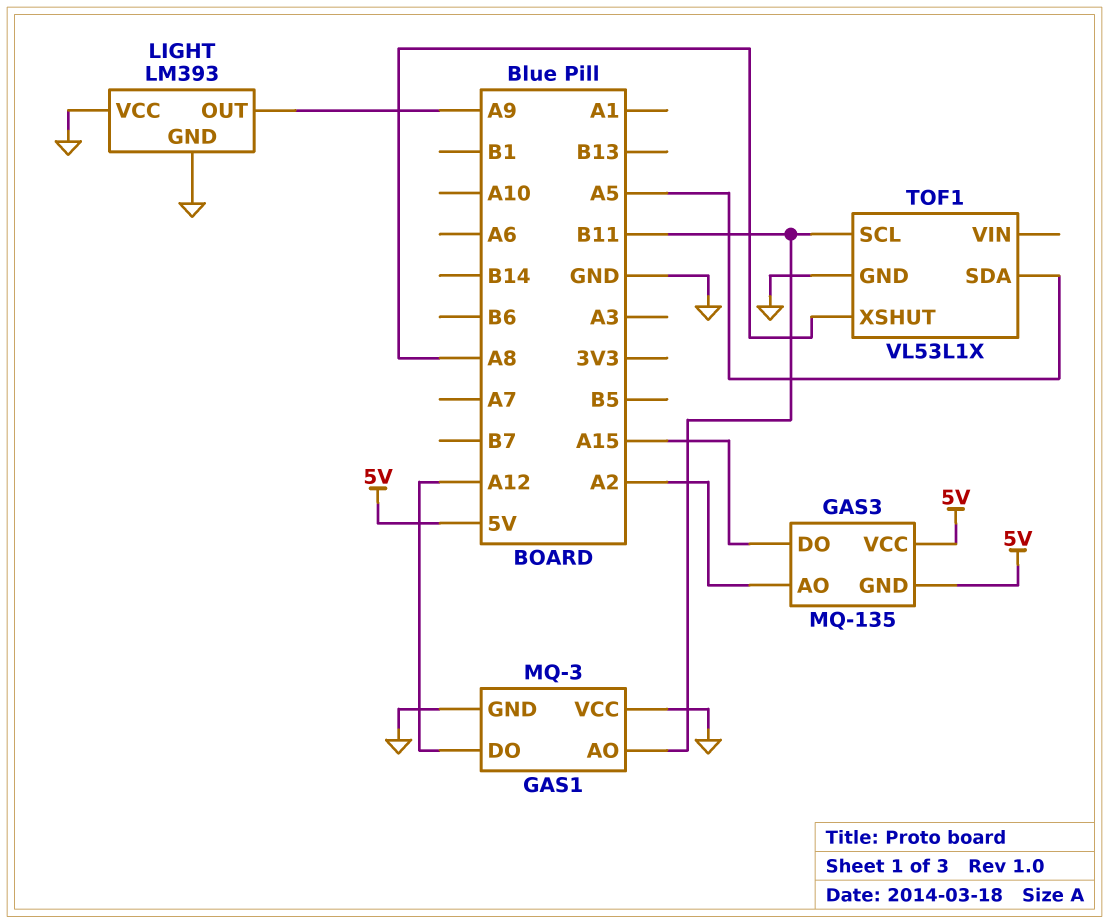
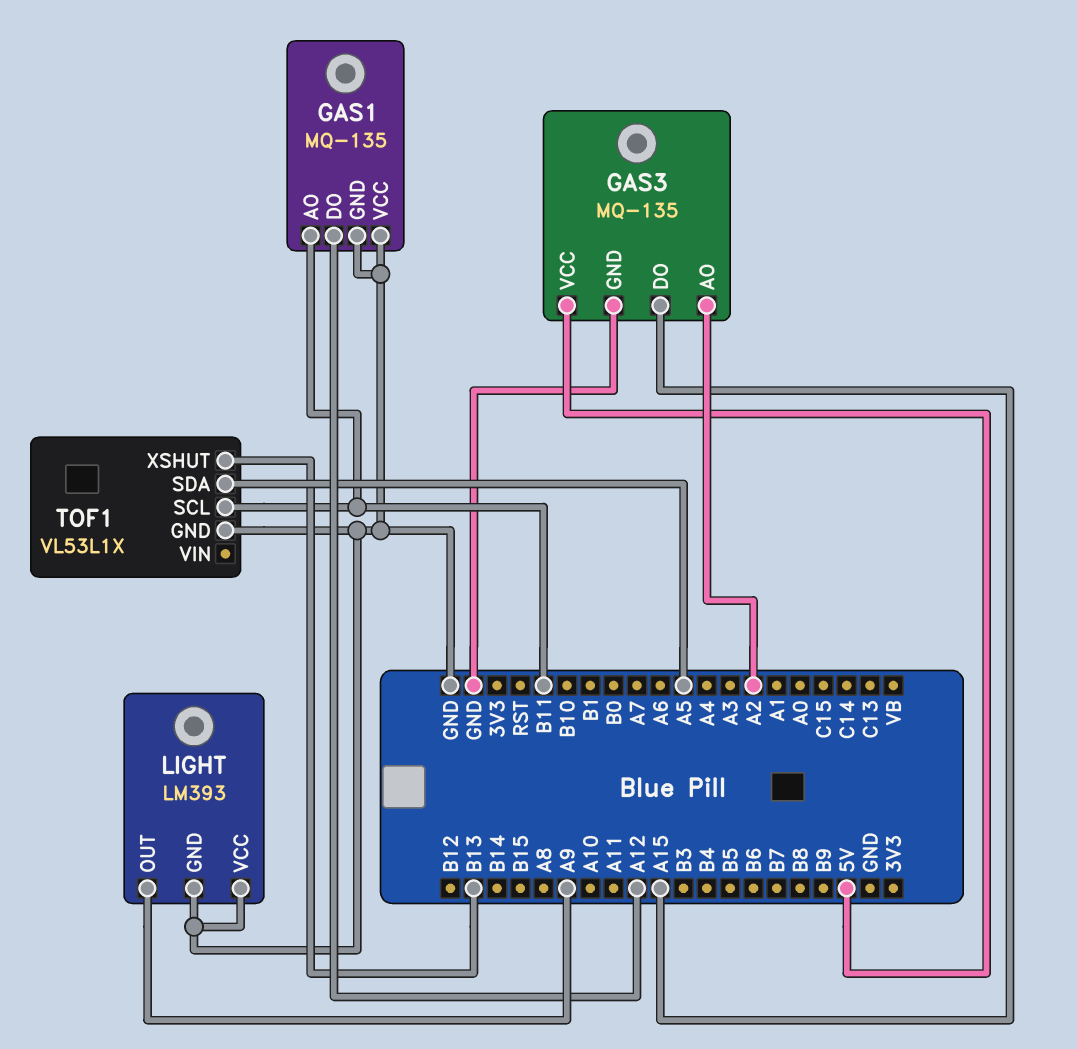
GAS1: MQ-3 -> MQ-135
GAS3 pin GND: 5V -> GND
TOF1 pin XSHUT: A8 -> B13

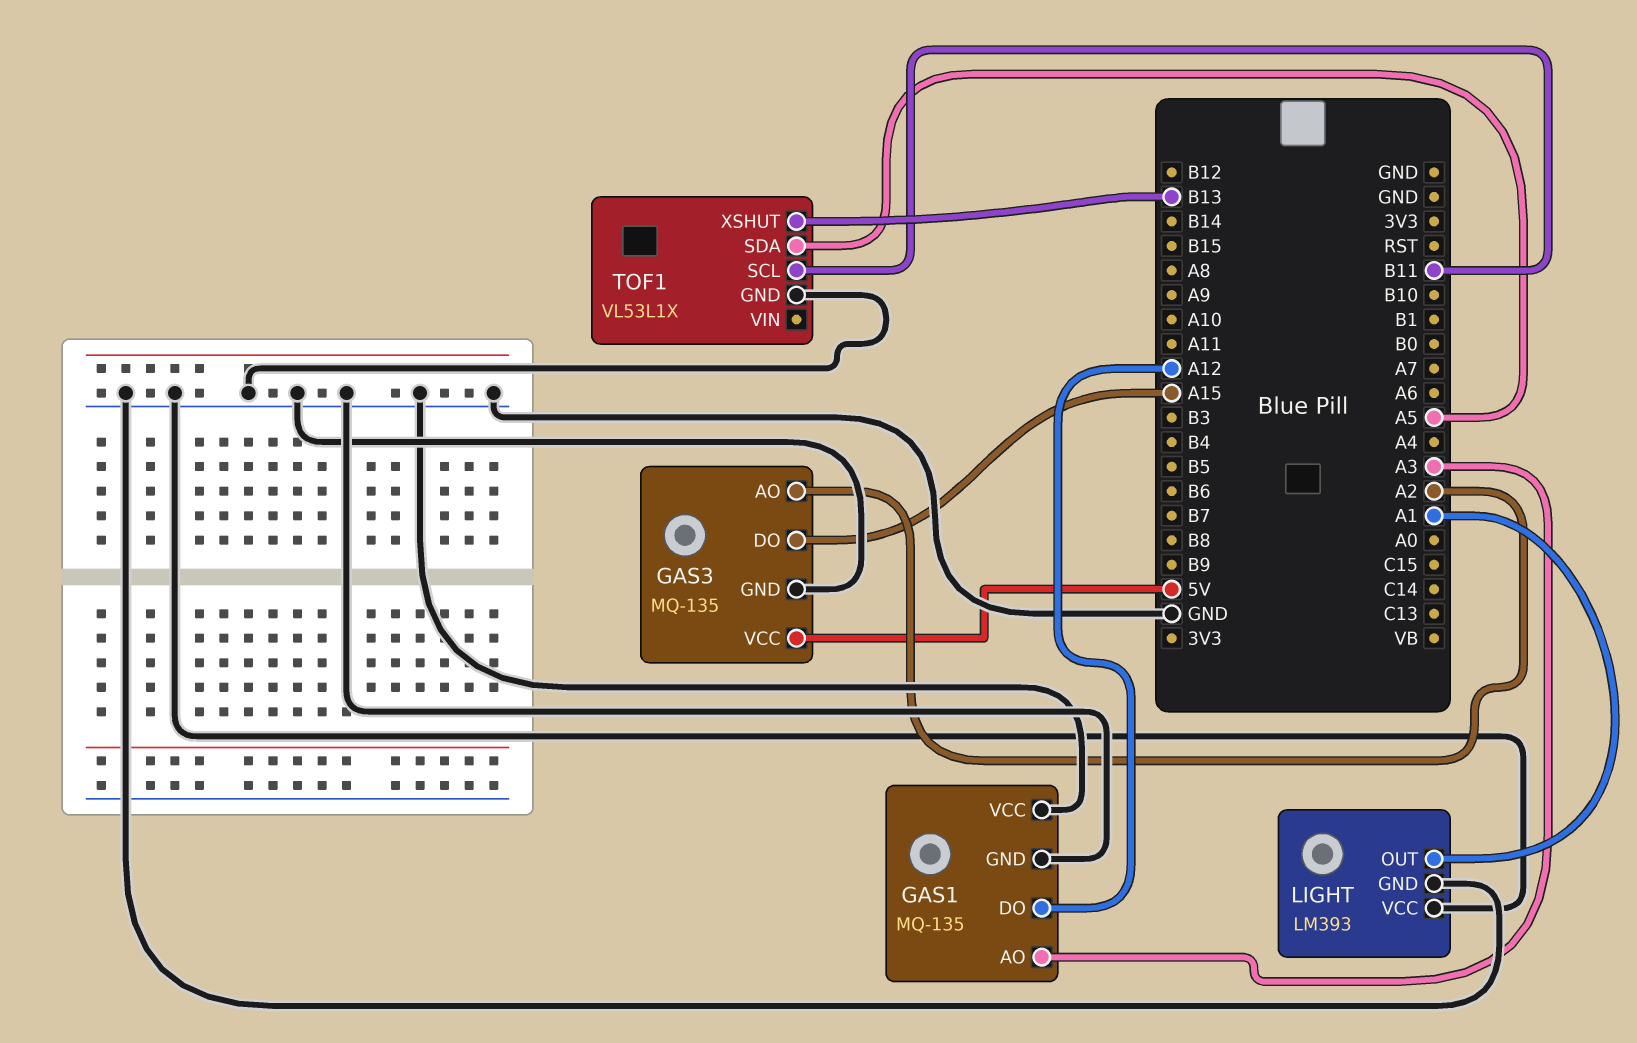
GAS1 pin AO: B11 -> A3
LIGHT pin OUT: A9 -> A1

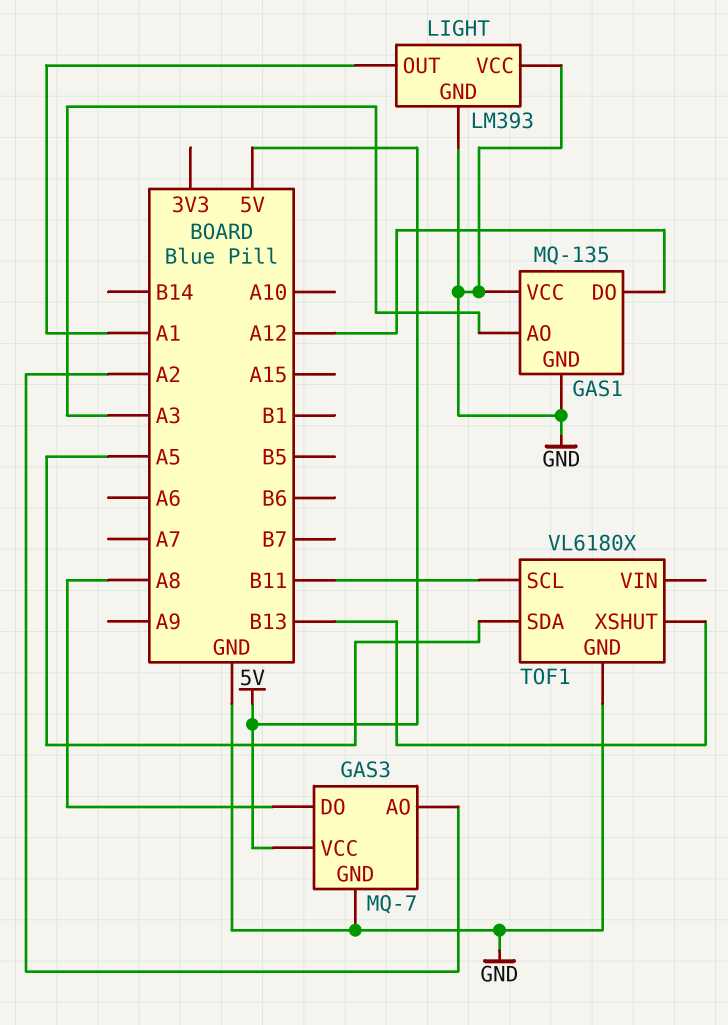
GAS3: MQ-135 -> MQ-7
GAS3 pin DO: A15 -> A8
TOF1: VL53L1X -> VL6180X

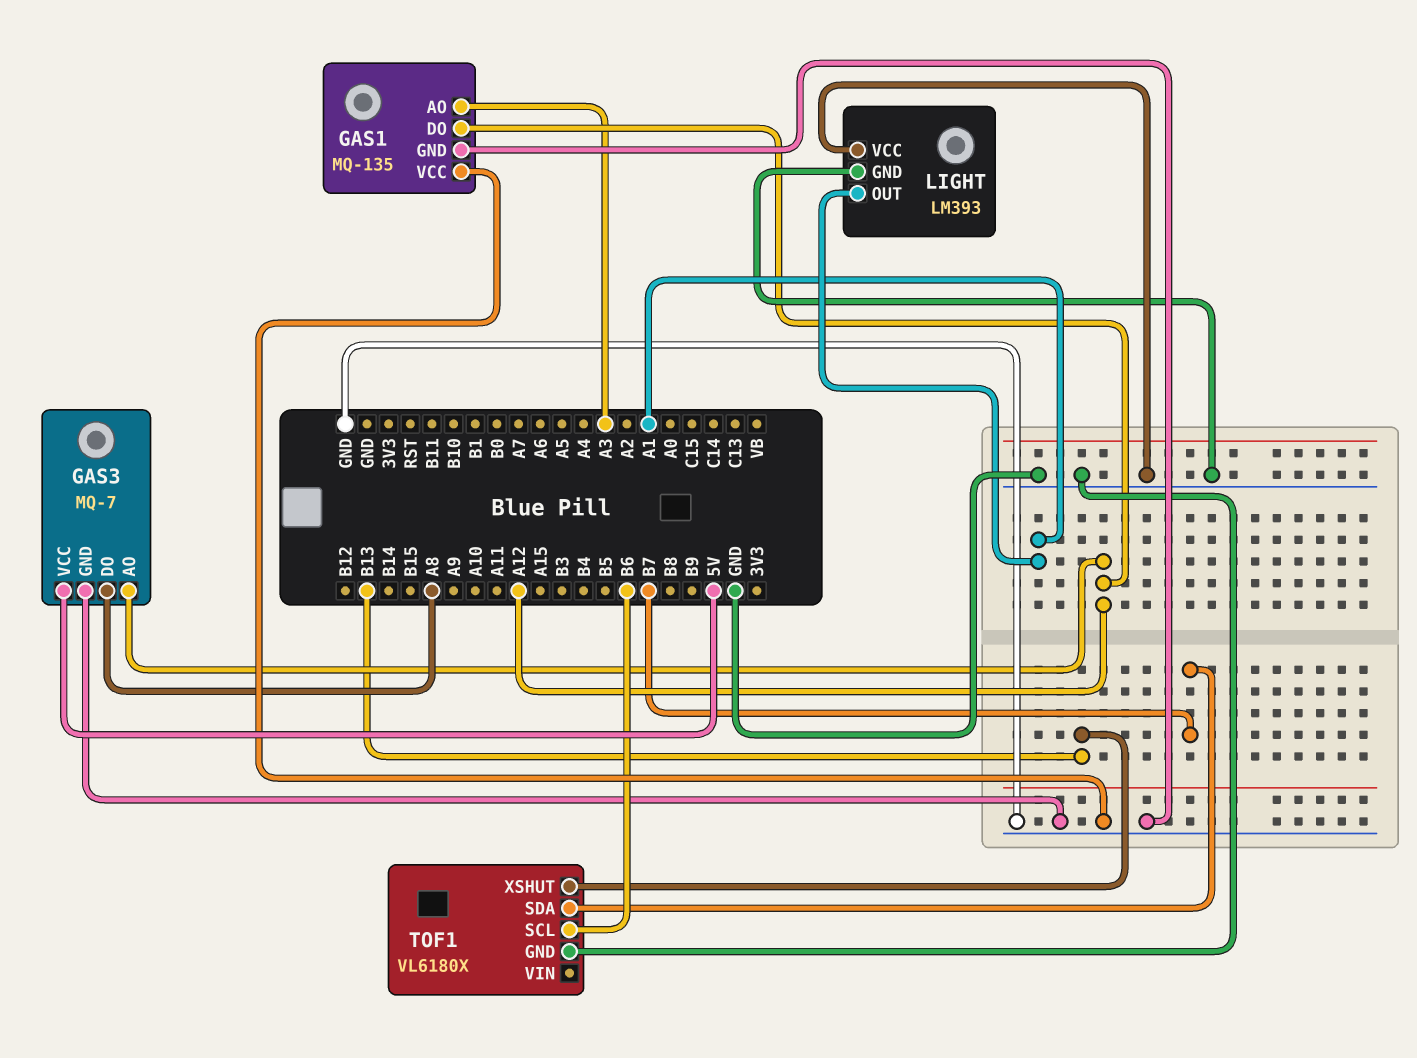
GAS3 pin AO: A2 -> A12
TOF1 pin SCL: B11 -> B6
TOF1 pin SDA: A5 -> B7

